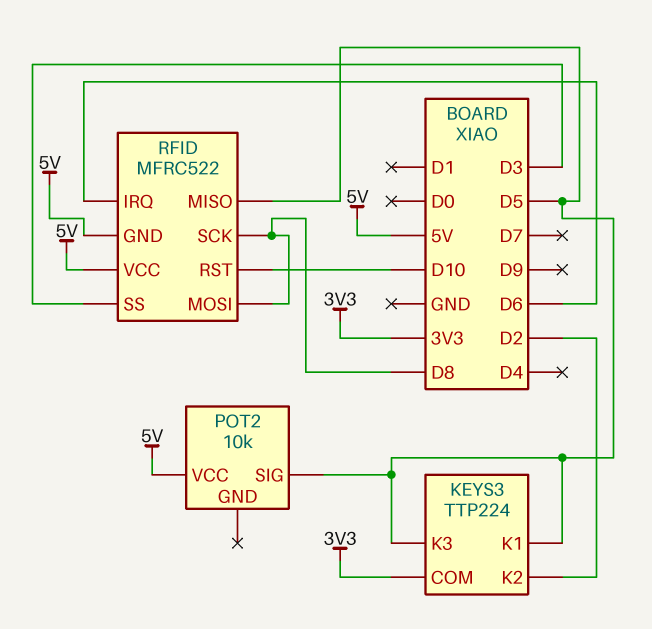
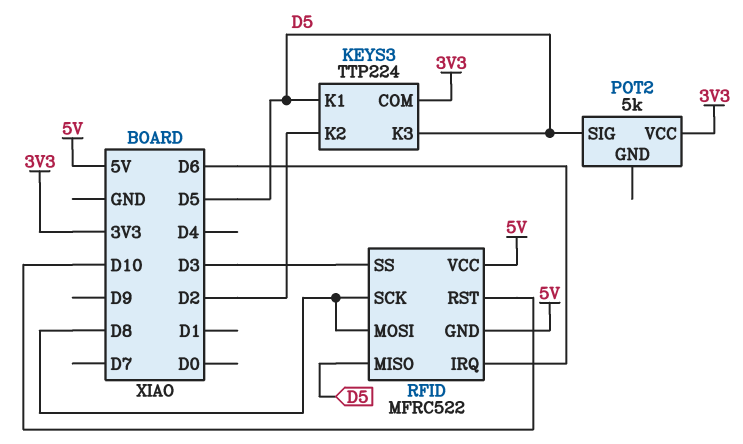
POT2: 10k -> 5k
POT2 pin VCC: 5V -> 3V3

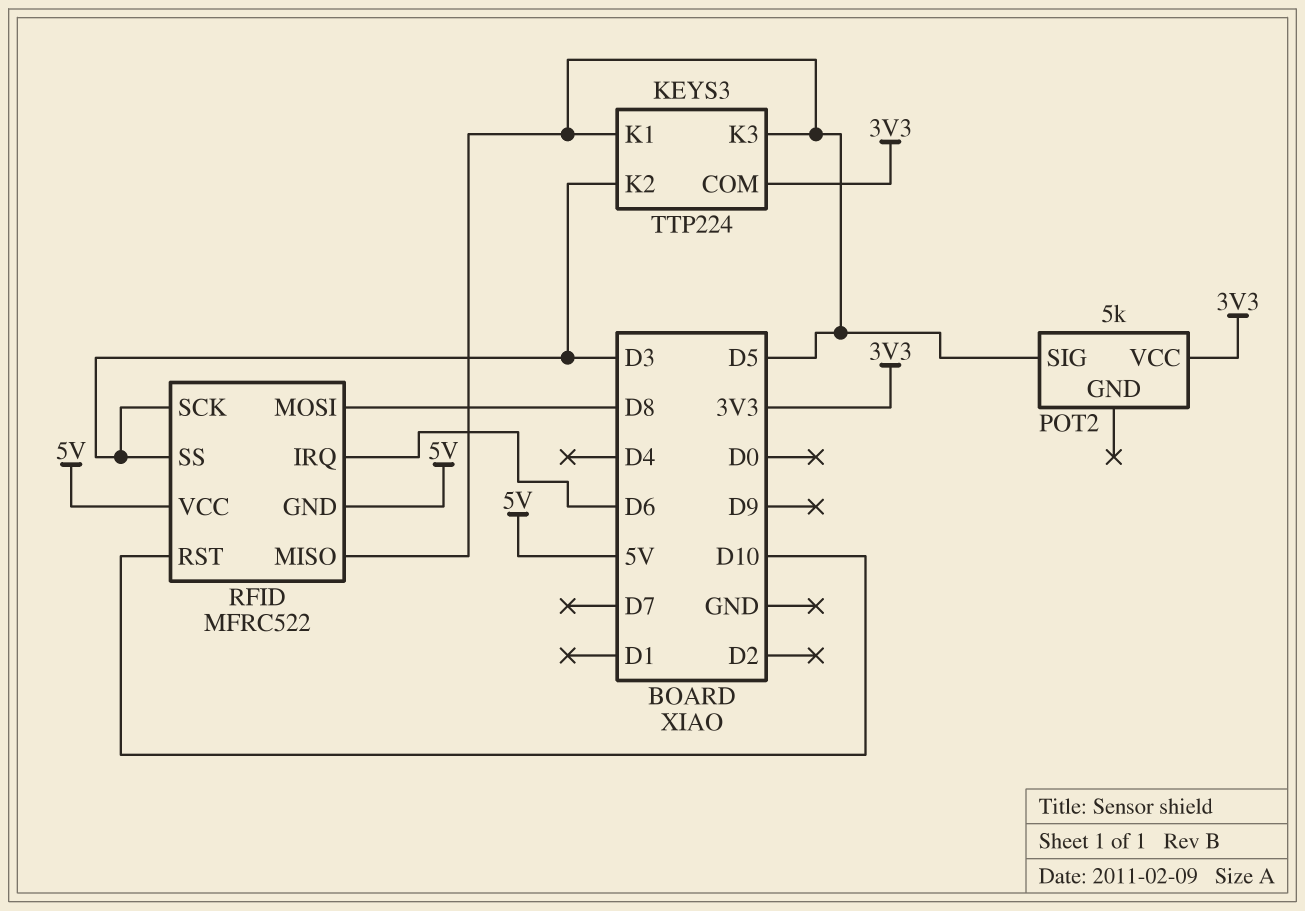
KEYS3 pin K2: D2 -> D3
RFID pin SCK: D8 -> D3

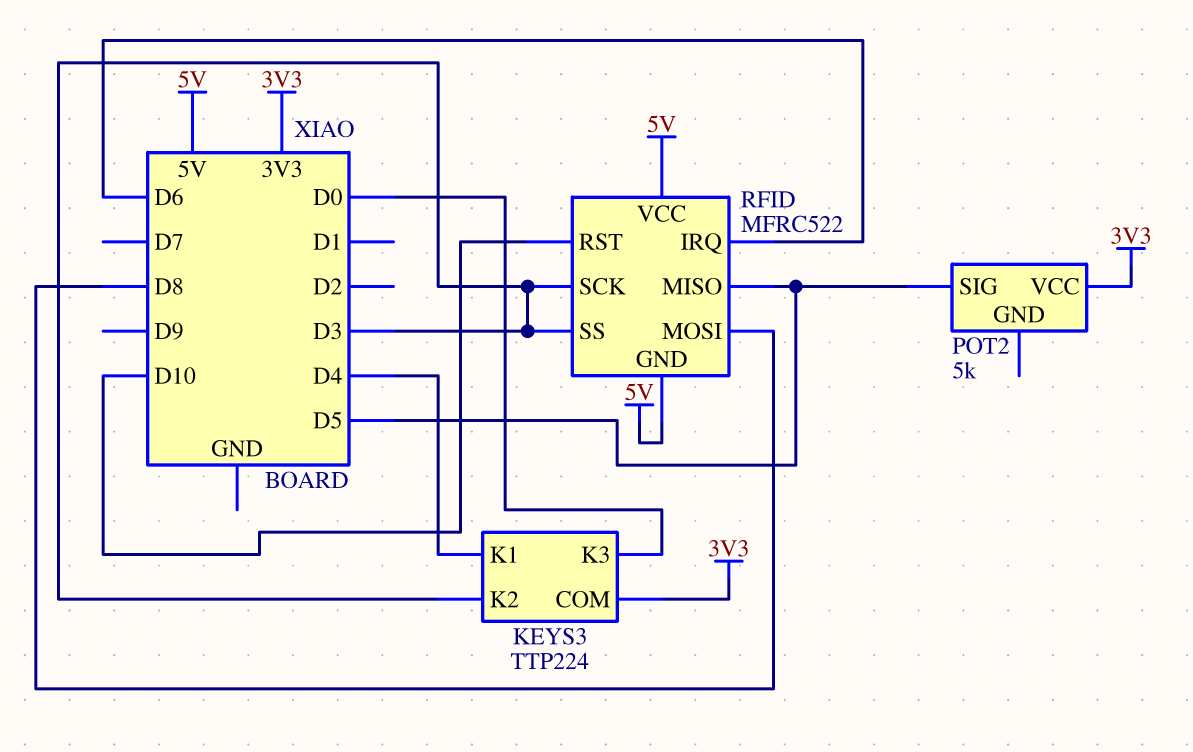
KEYS3 pin K1: D5 -> D4
KEYS3 pin K3: D5 -> D0

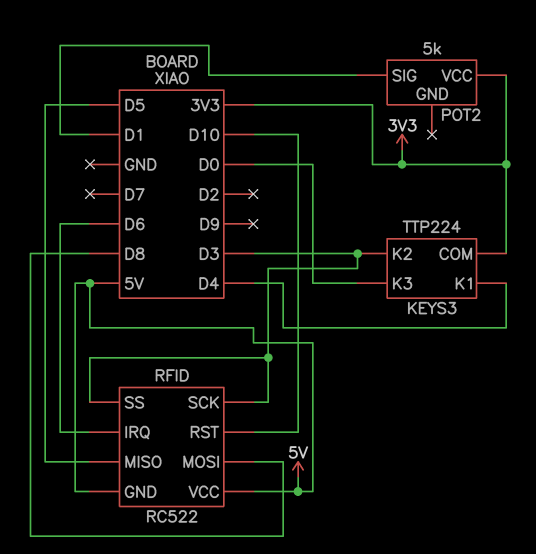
POT2 pin SIG: D5 -> D1
RFID: MFRC522 -> RC522

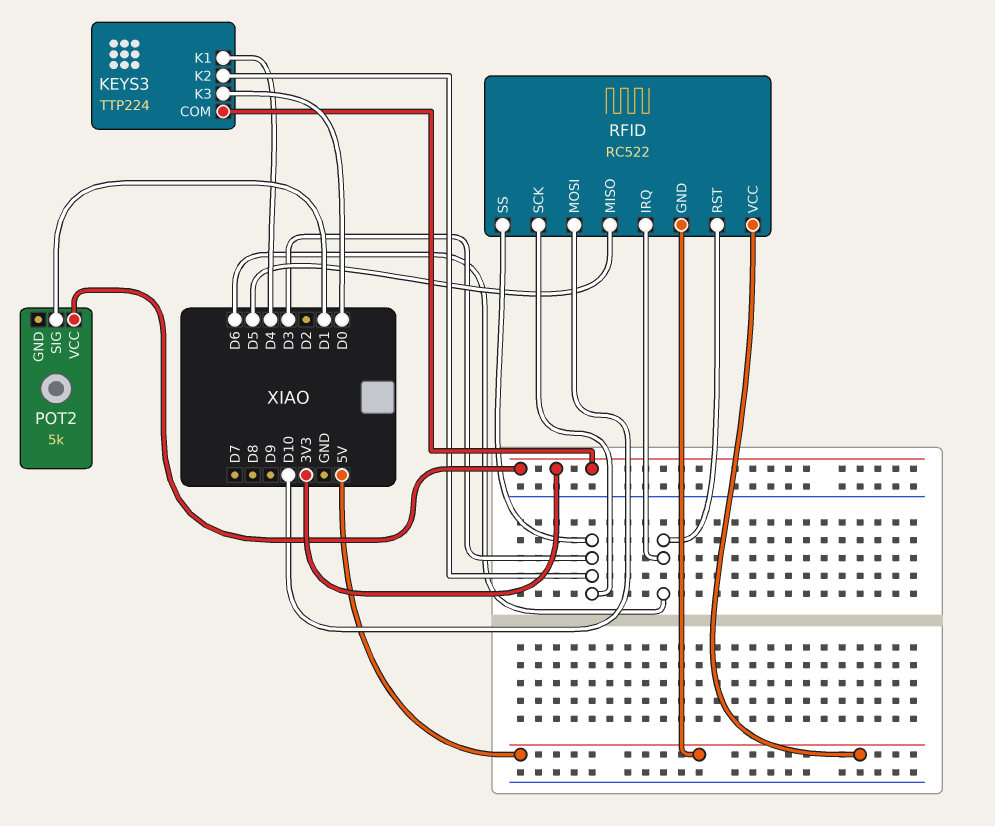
RFID pin MOSI: D8 -> D10
RFID pin RST: D10 -> D6

